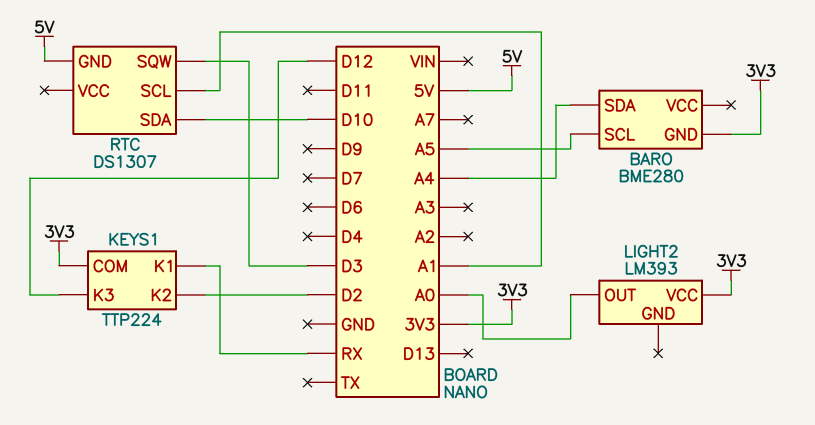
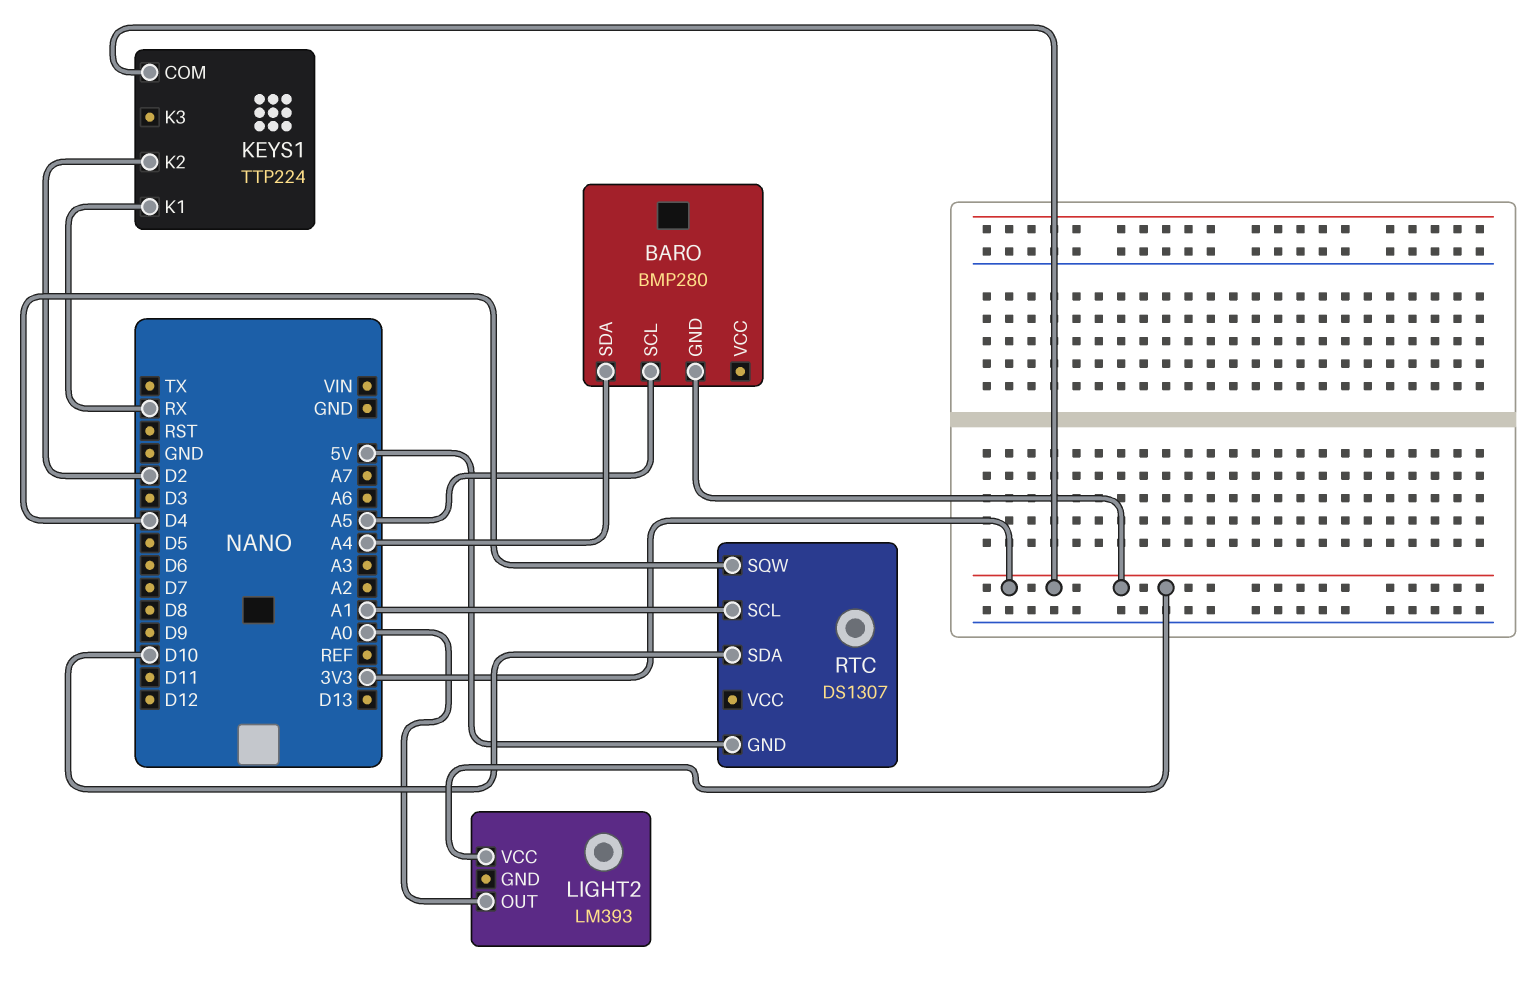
BARO: BME280 -> BMP280
KEYS1 pin K3: D12 -> none
RTC pin SQW: D3 -> D4

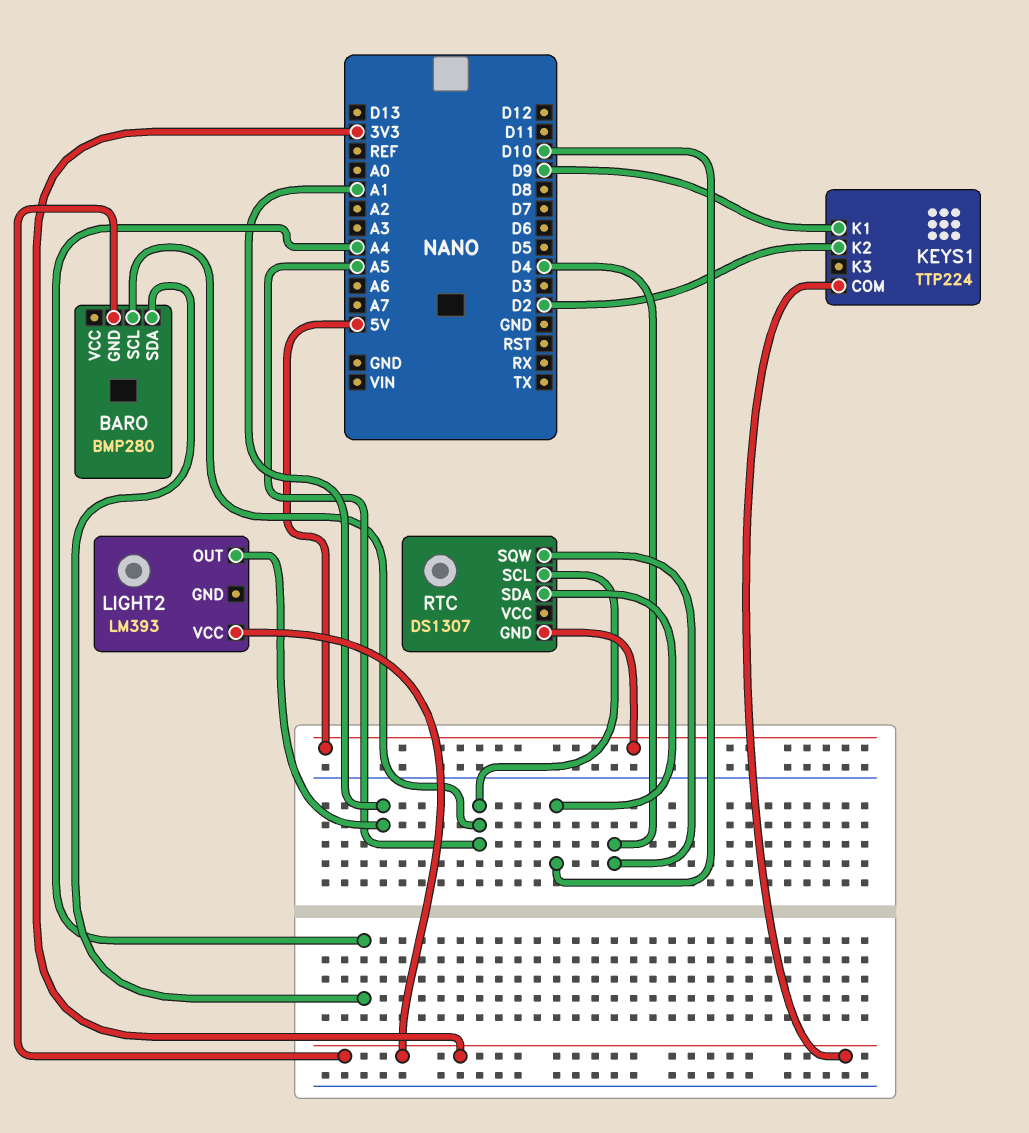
KEYS1 pin K1: RX -> D9
LIGHT2 pin OUT: A0 -> A1
RTC pin SCL: A1 -> A5

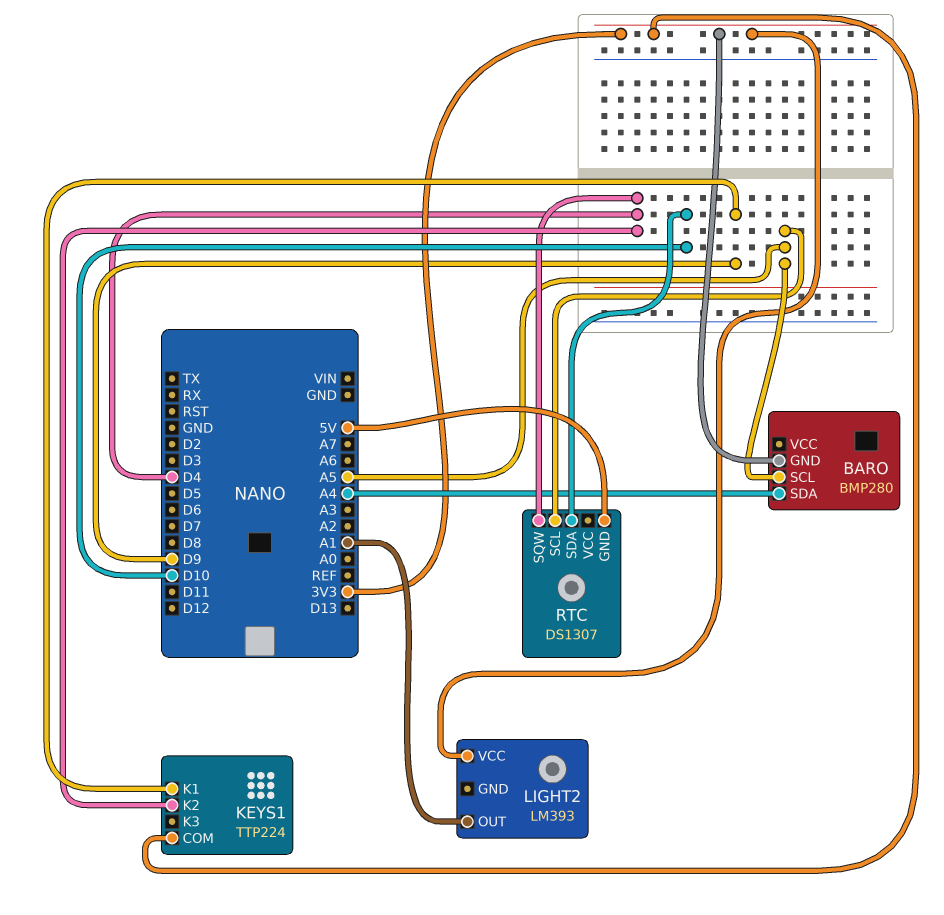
KEYS1 pin K2: D2 -> D4

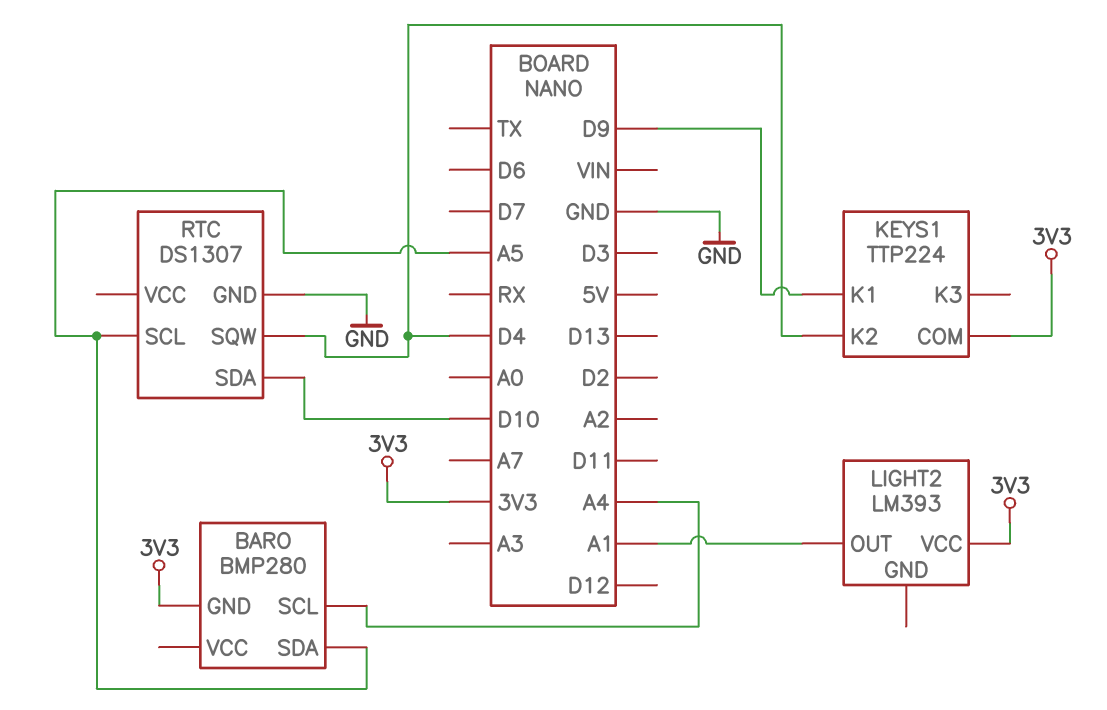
BARO pin SCL: A5 -> A4
BARO pin SDA: A4 -> A5
RTC pin GND: 5V -> GND

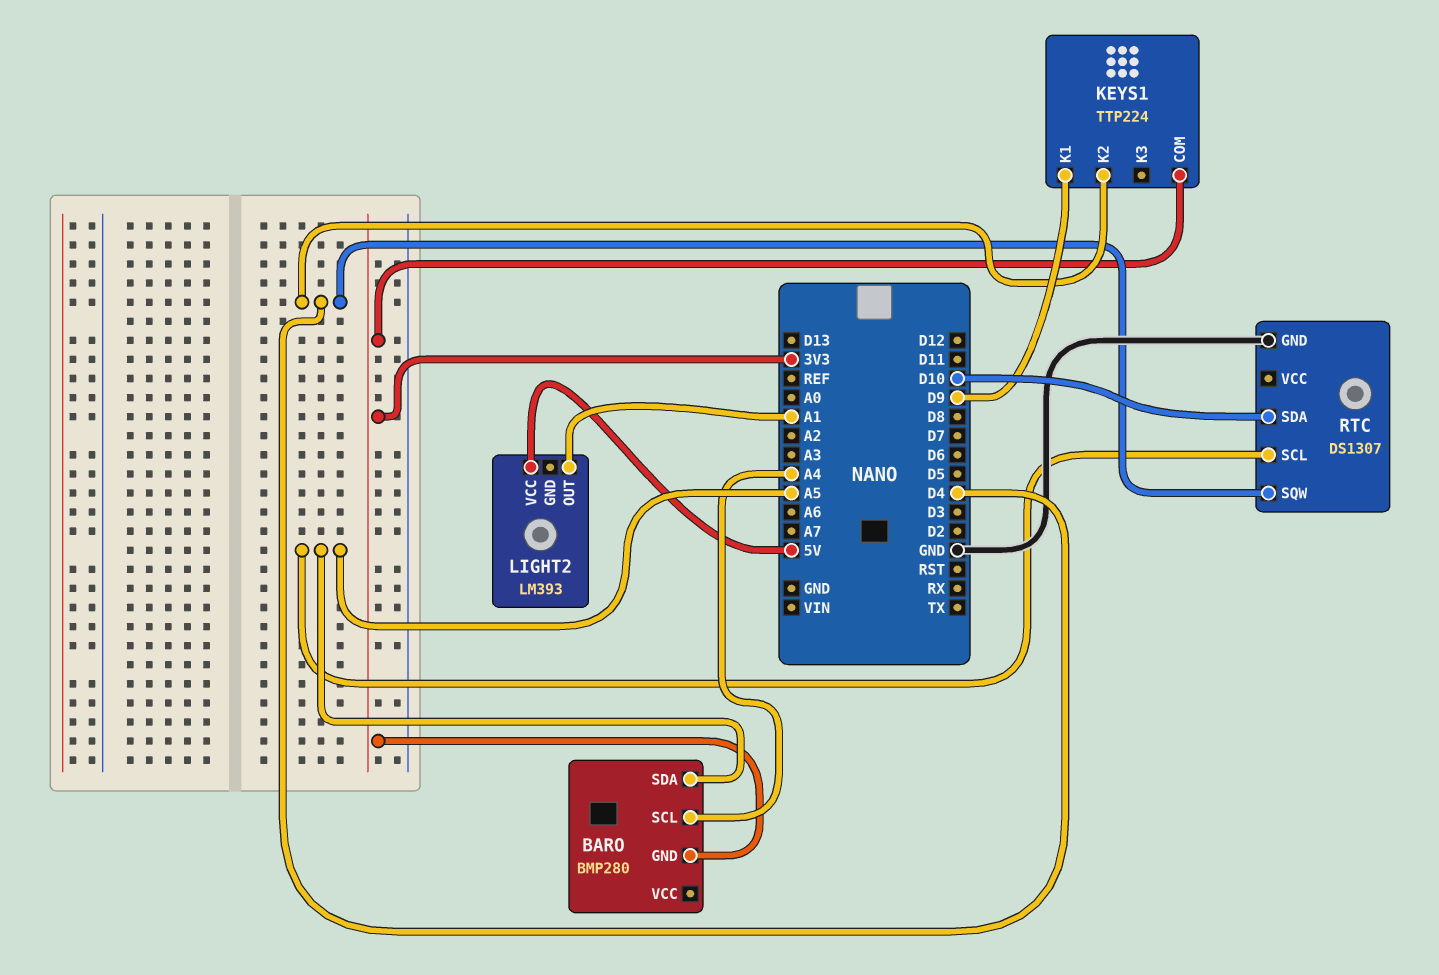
LIGHT2 pin VCC: 3V3 -> 5V

